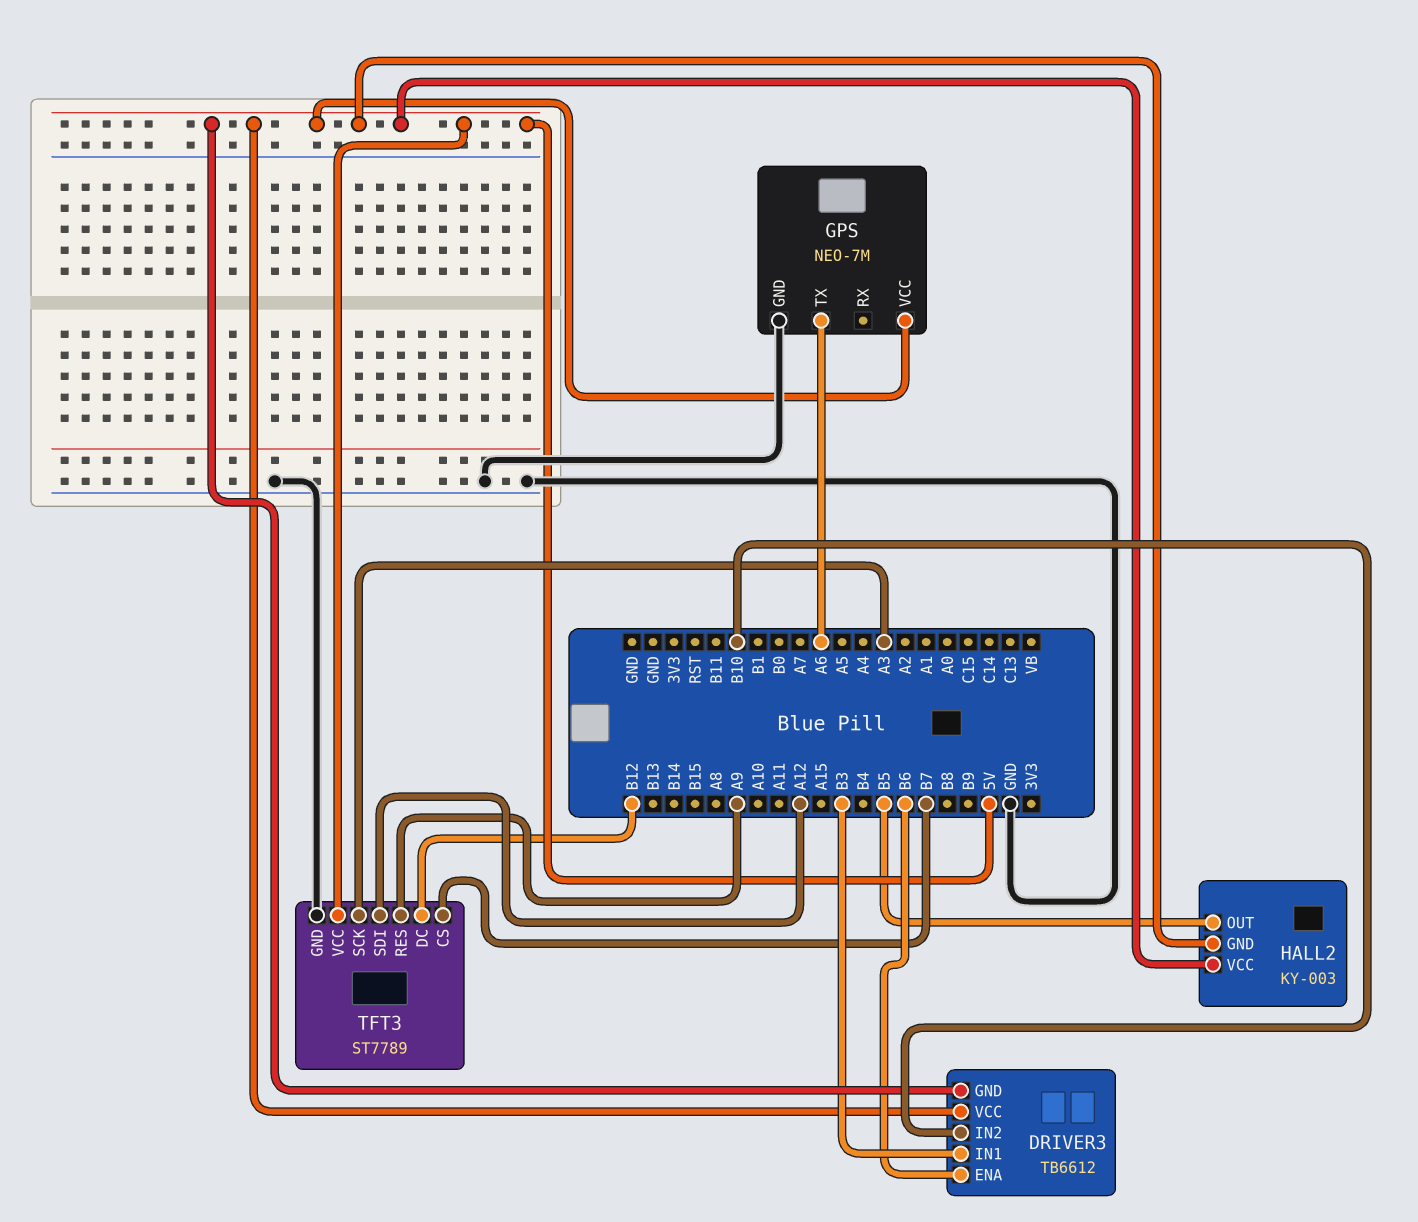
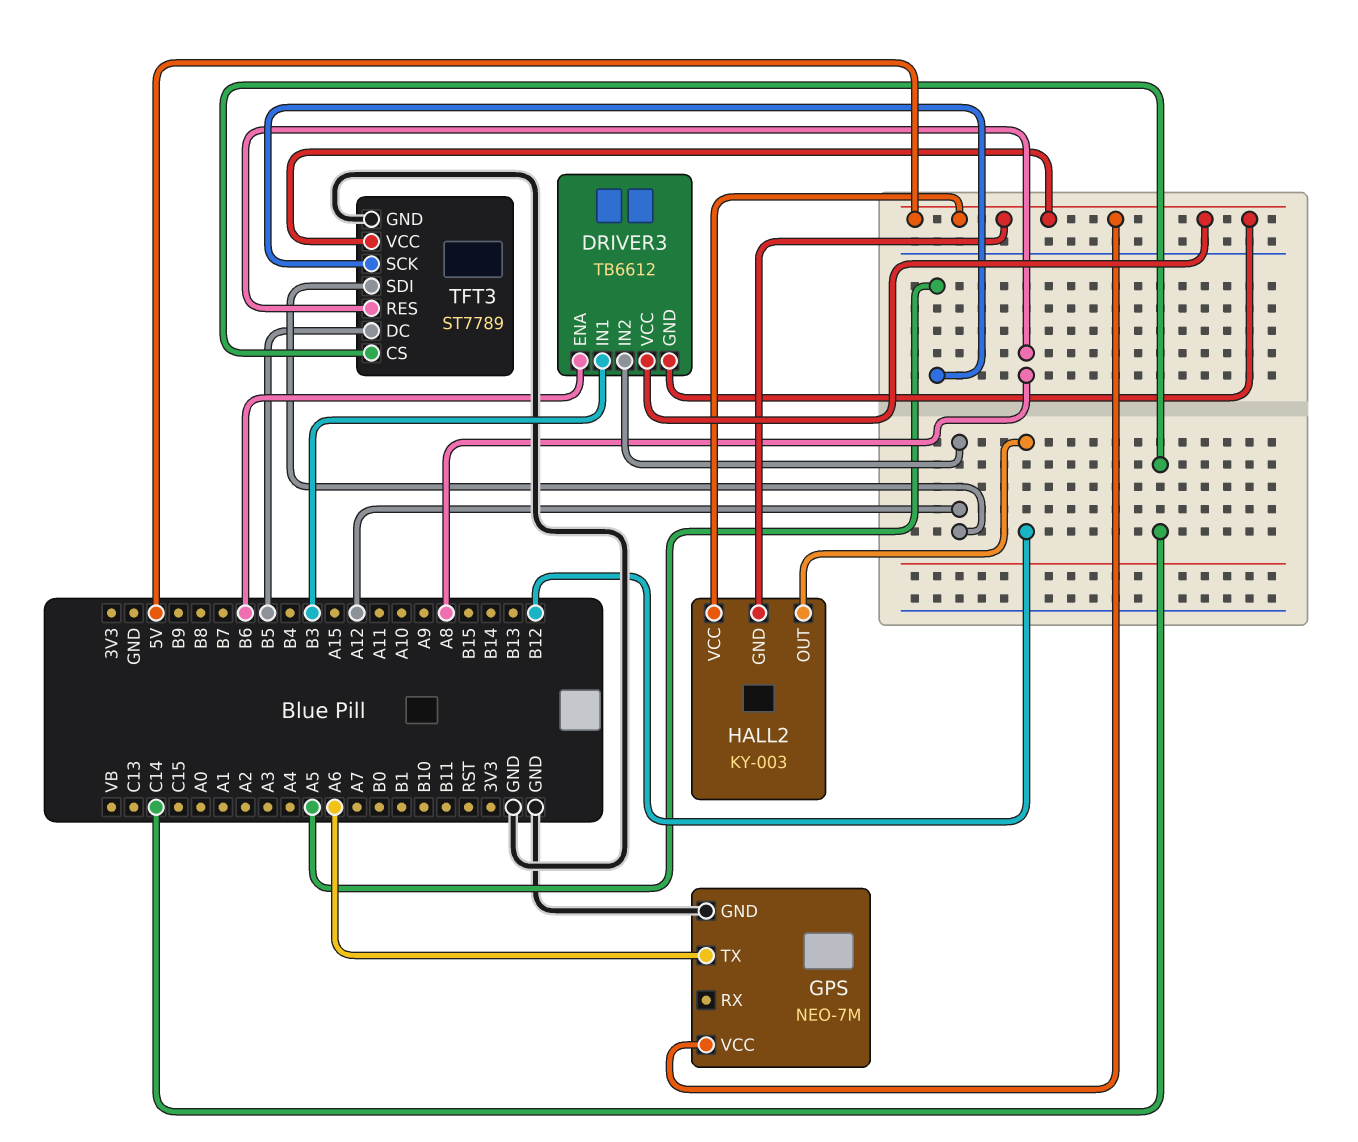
DRIVER3 pin IN2: B10 -> A12
HALL2 pin OUT: B5 -> B12
TFT3 pin CS: B7 -> C14
TFT3 pin DC: B12 -> B5
TFT3 pin RES: A9 -> A8
TFT3 pin SCK: A3 -> A5

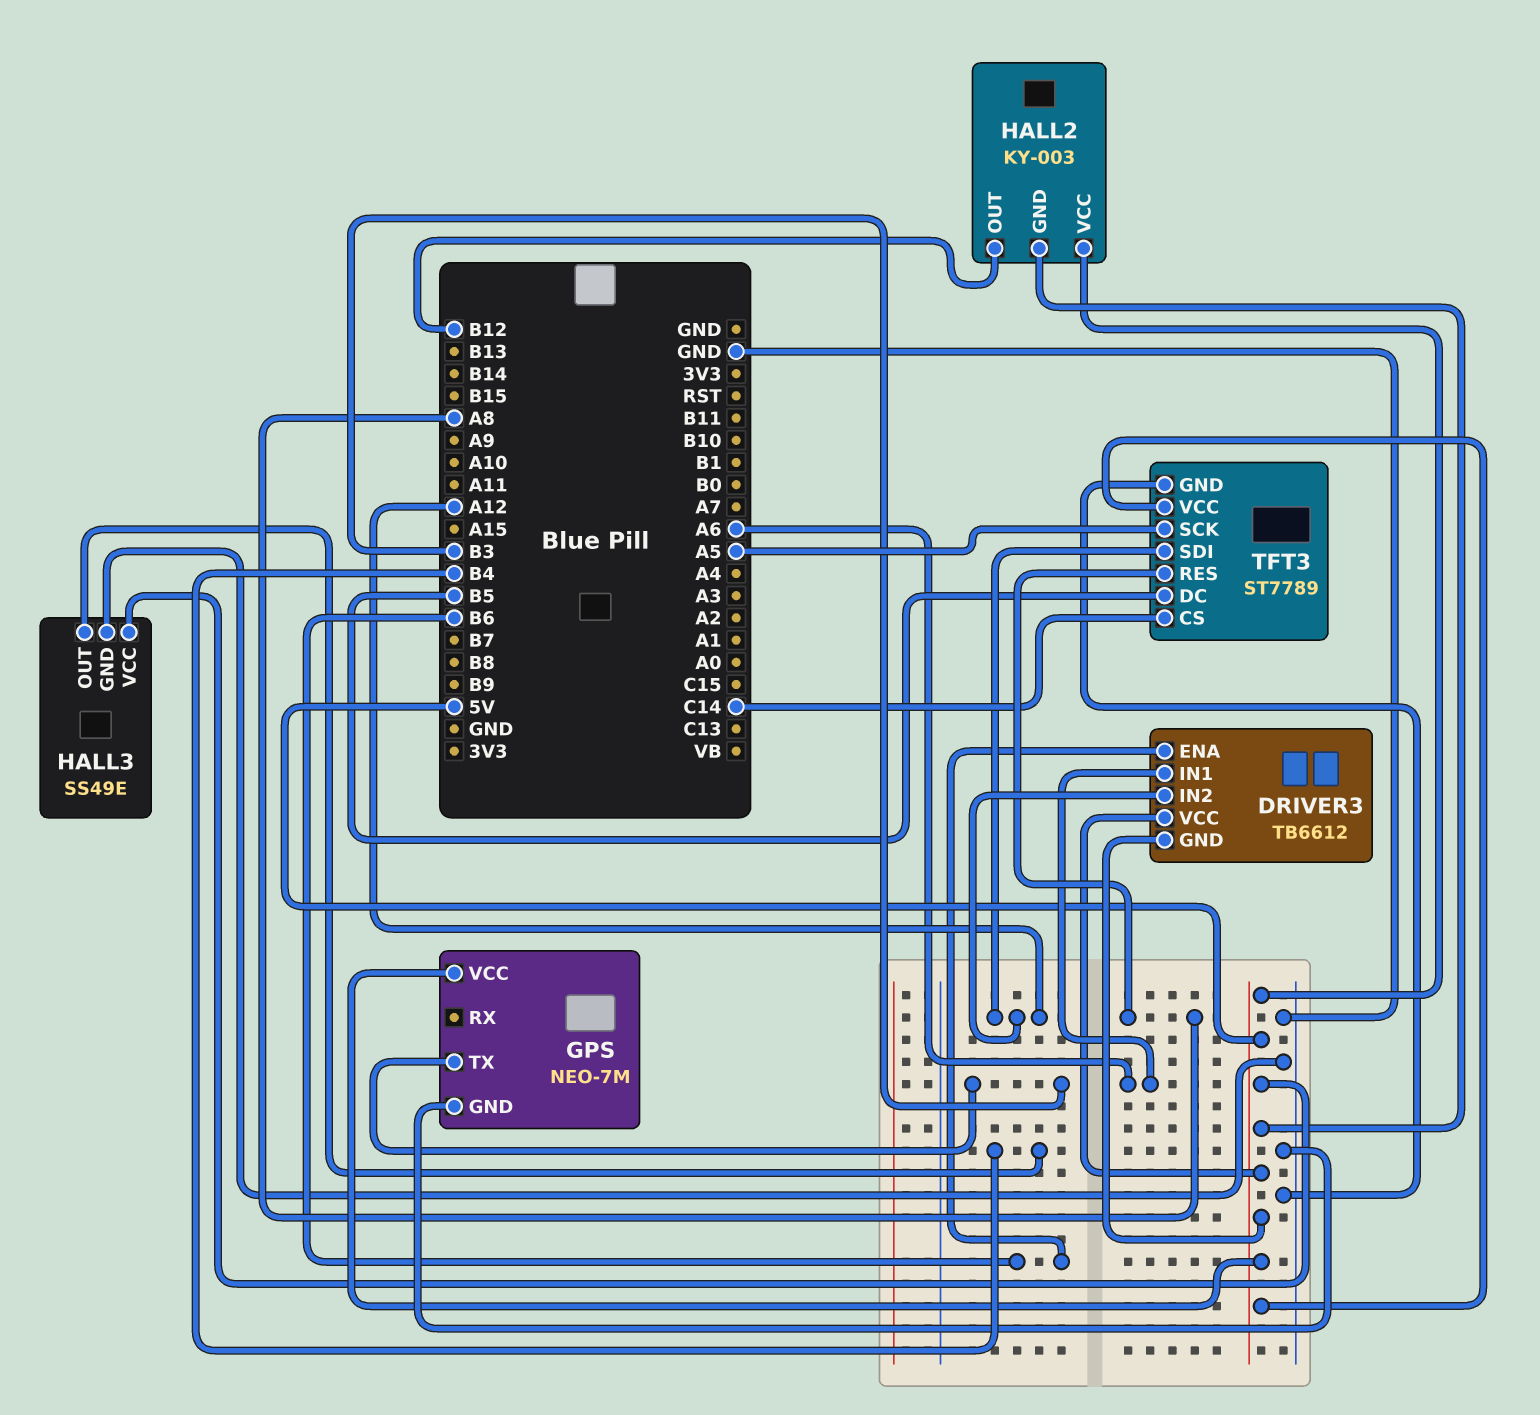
DRIVER3 pin IN1: B3 -> A6
GPS pin TX: A6 -> B3
HALL3: none -> SS49E
HALL3 pin GND: none -> GND
HALL3 pin OUT: none -> B4
HALL3 pin VCC: none -> 5V

